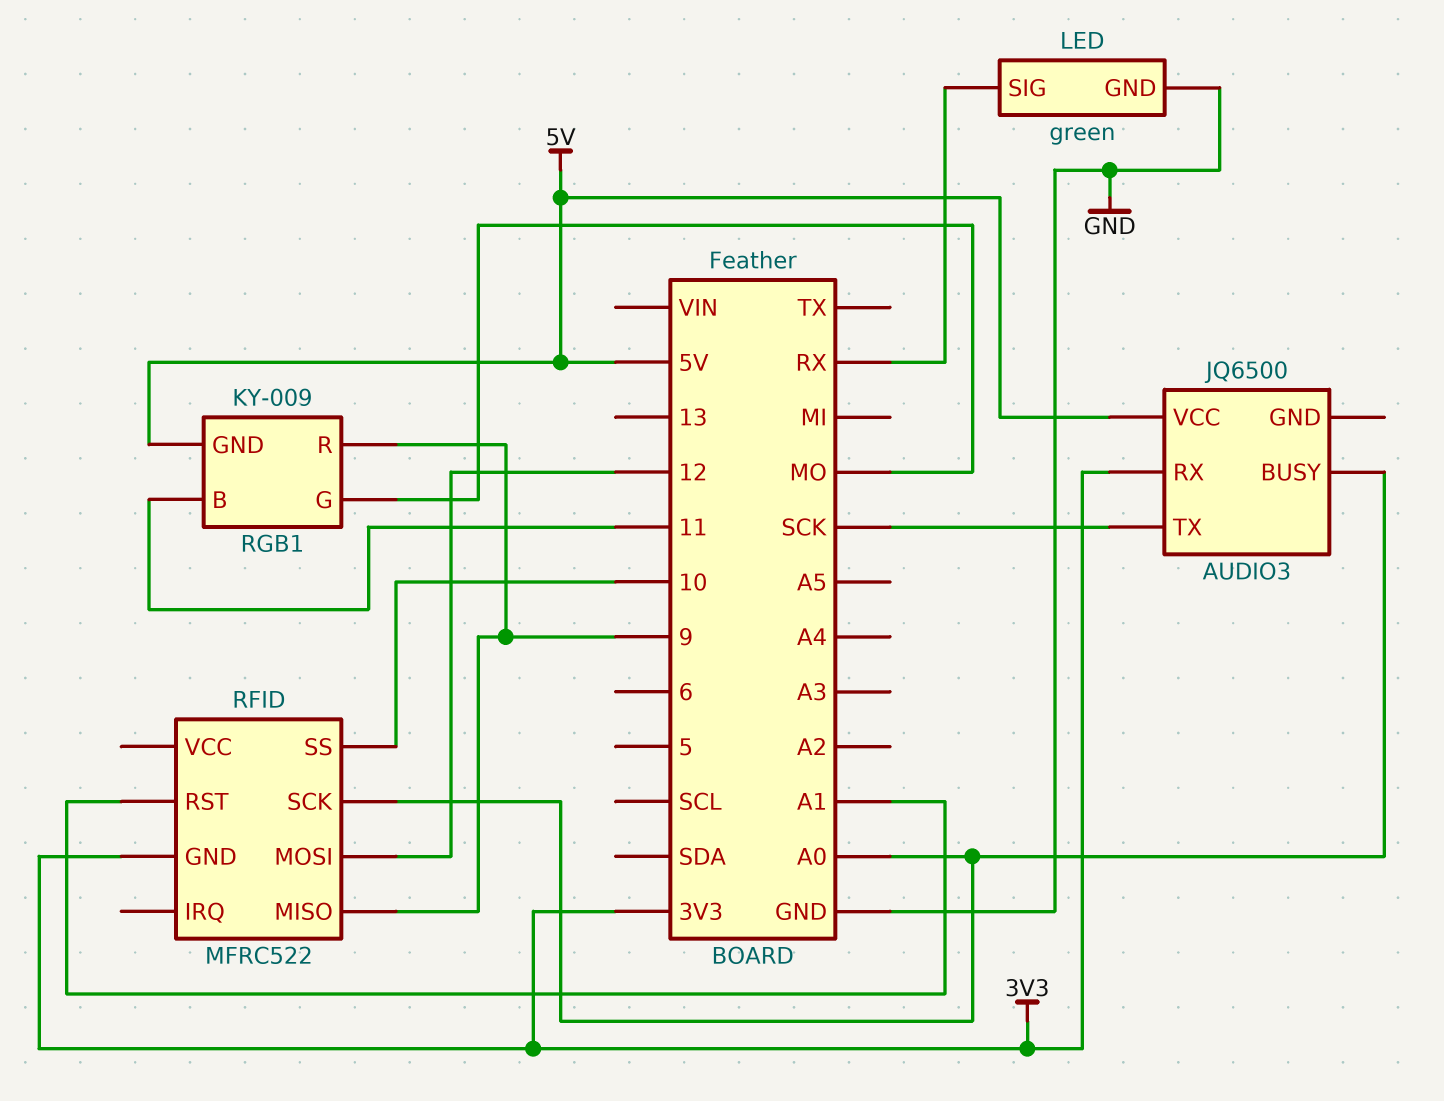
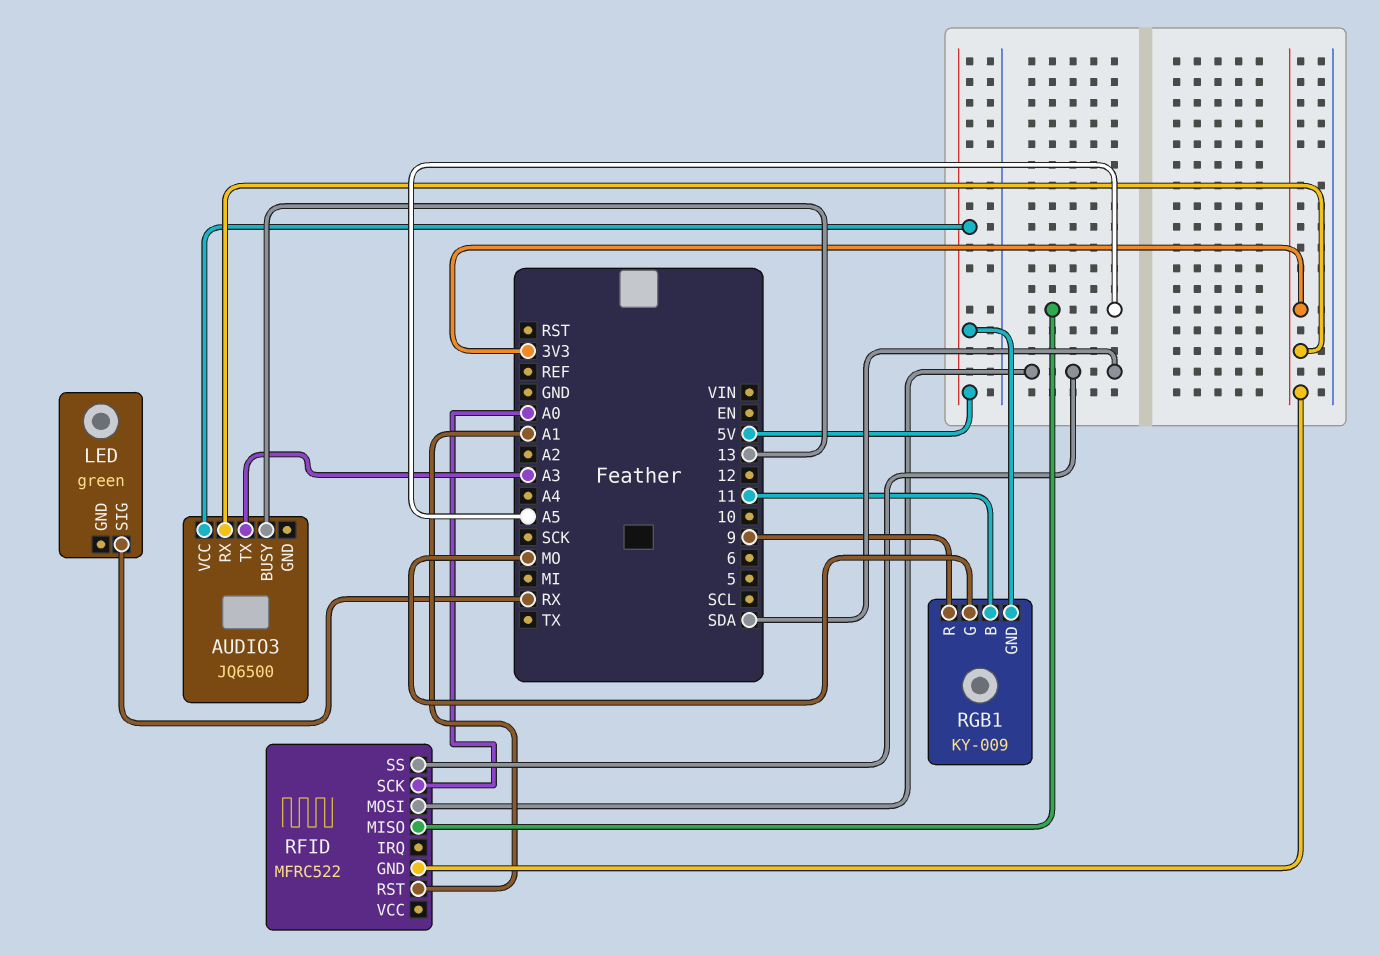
AUDIO3 pin BUSY: A0 -> 13
AUDIO3 pin TX: SCK -> A3
LED pin GND: GND -> none
RFID pin MISO: 9 -> A5
RFID pin MOSI: 12 -> SDA
RFID pin SS: 10 -> SDA

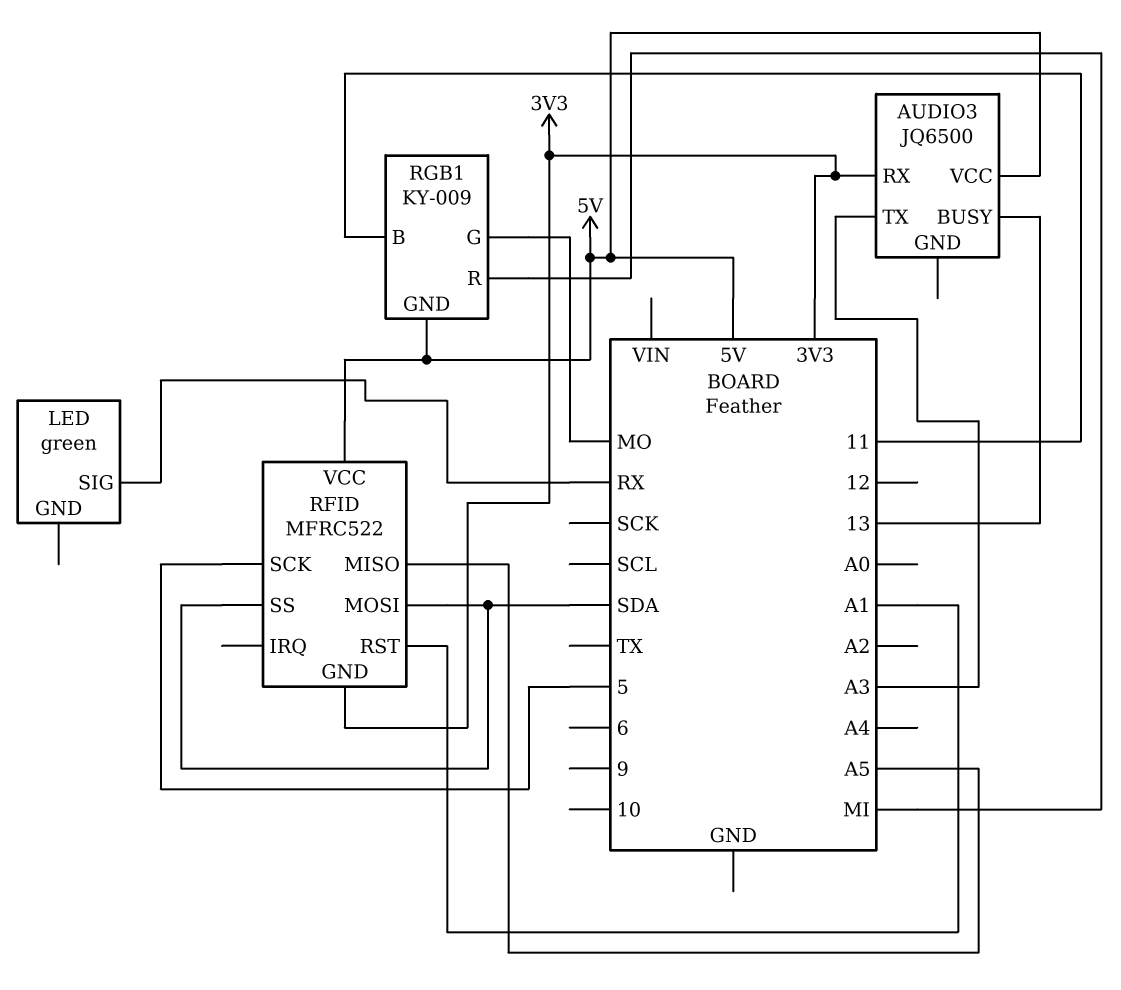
RFID pin SCK: A0 -> 5
RFID pin VCC: none -> 5V
RGB1 pin R: 9 -> MI

